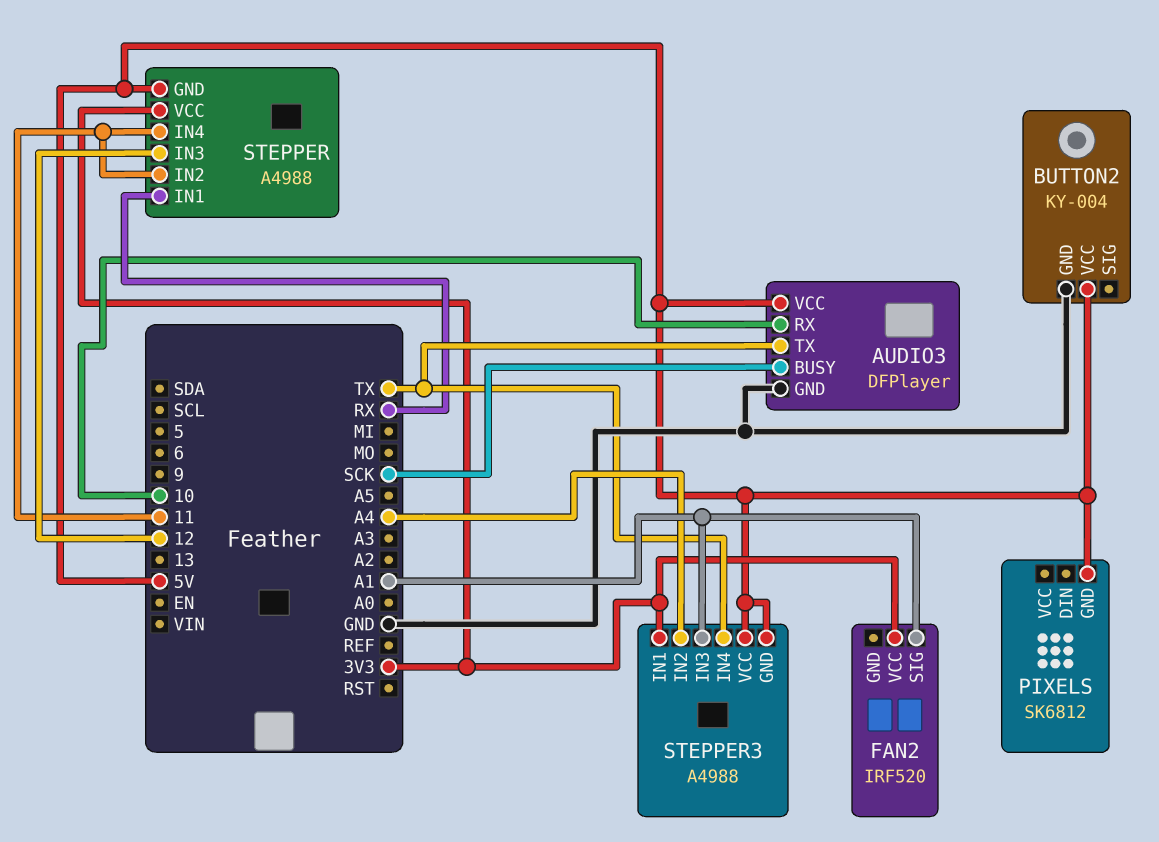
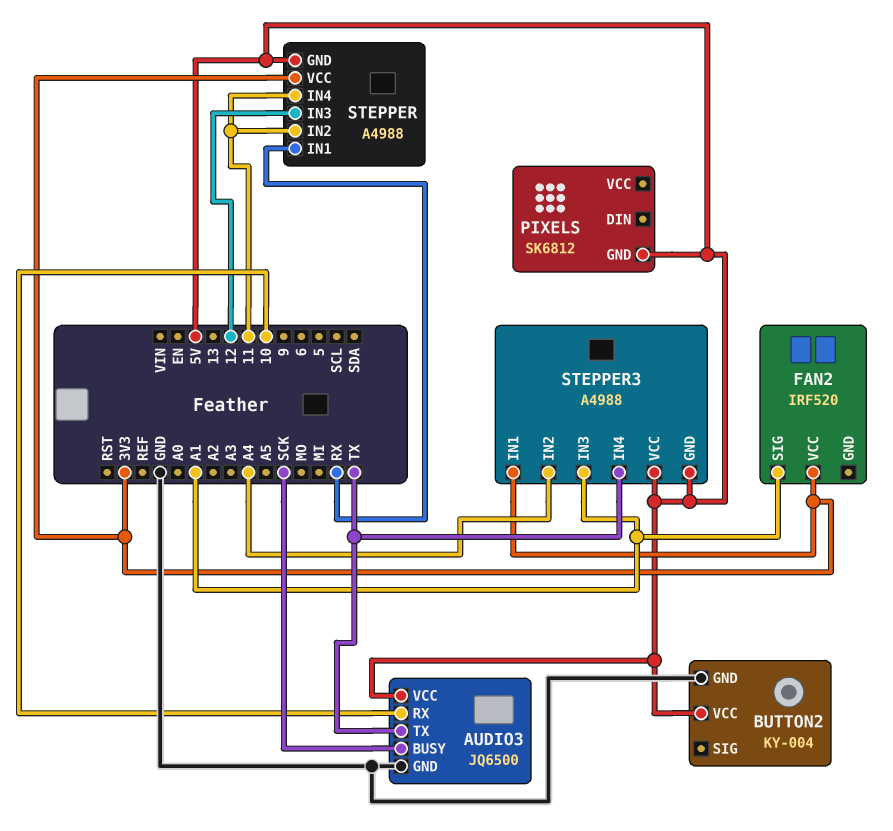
AUDIO3: DFPlayer -> JQ6500

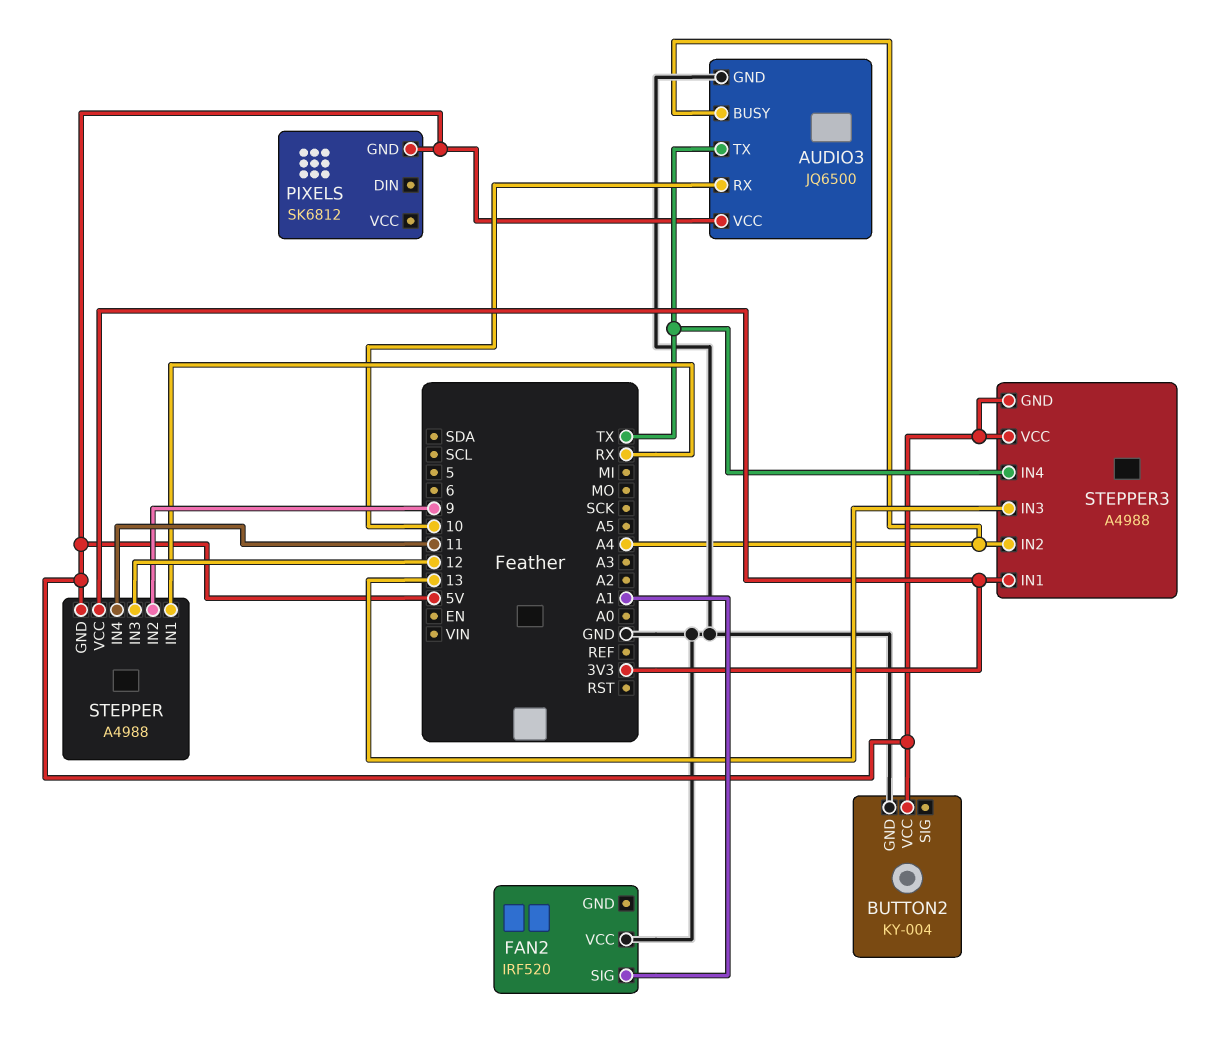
AUDIO3 pin BUSY: SCK -> A4
FAN2 pin VCC: 3V3 -> GND
STEPPER pin IN2: 11 -> 9
STEPPER3 pin IN3: A1 -> 13

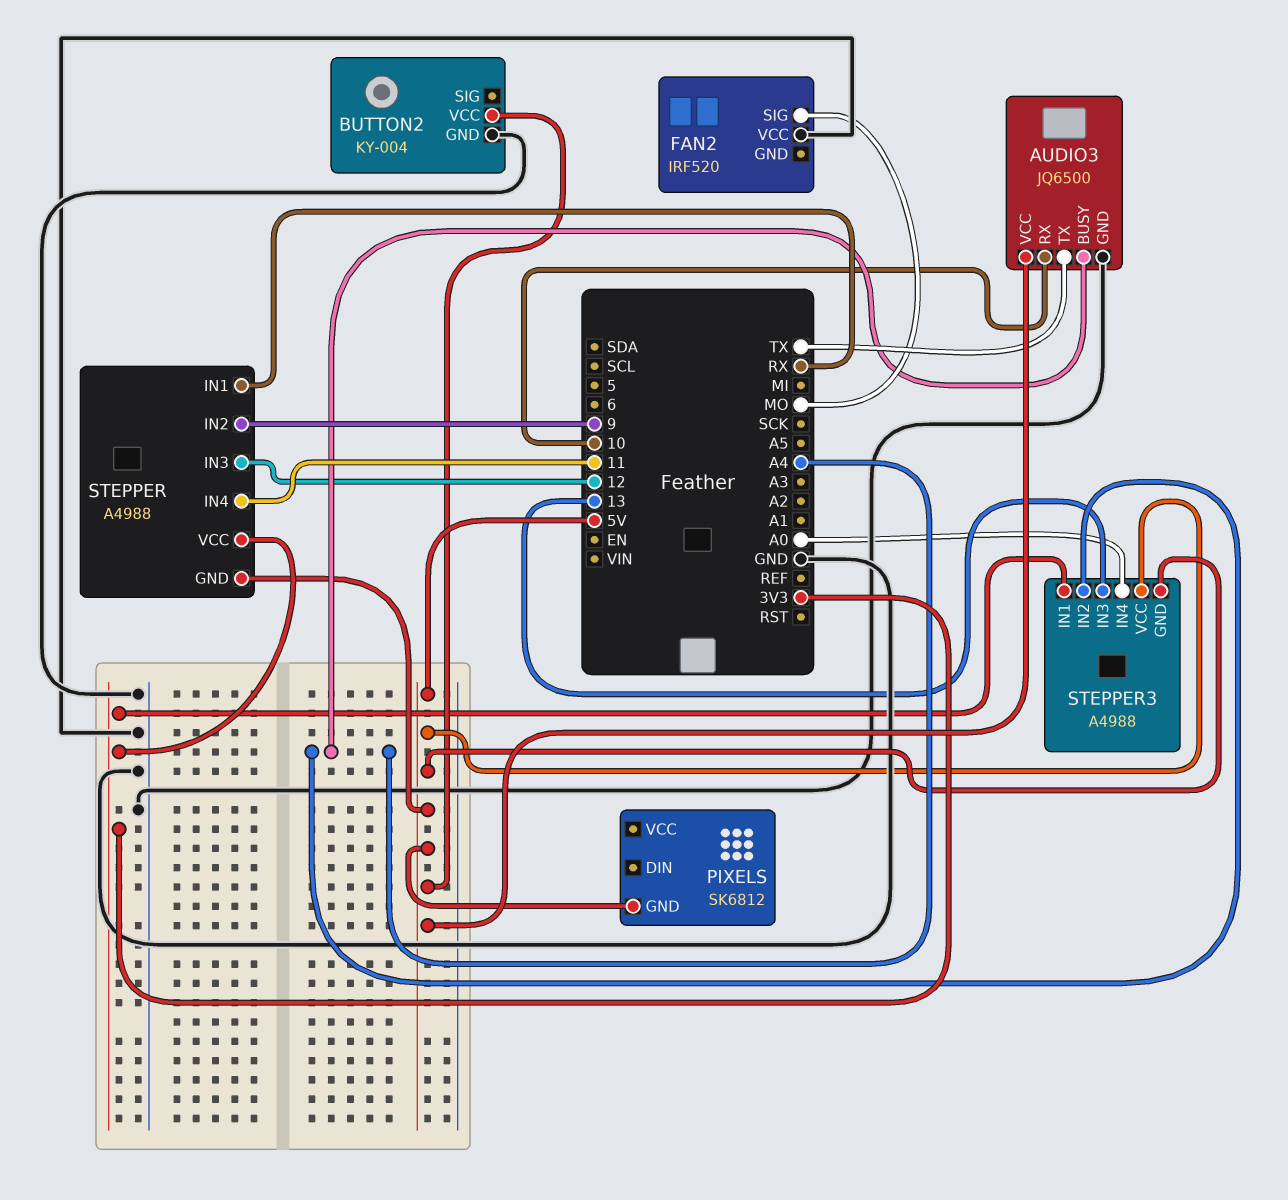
FAN2 pin SIG: A1 -> MO
STEPPER3 pin IN4: TX -> A0

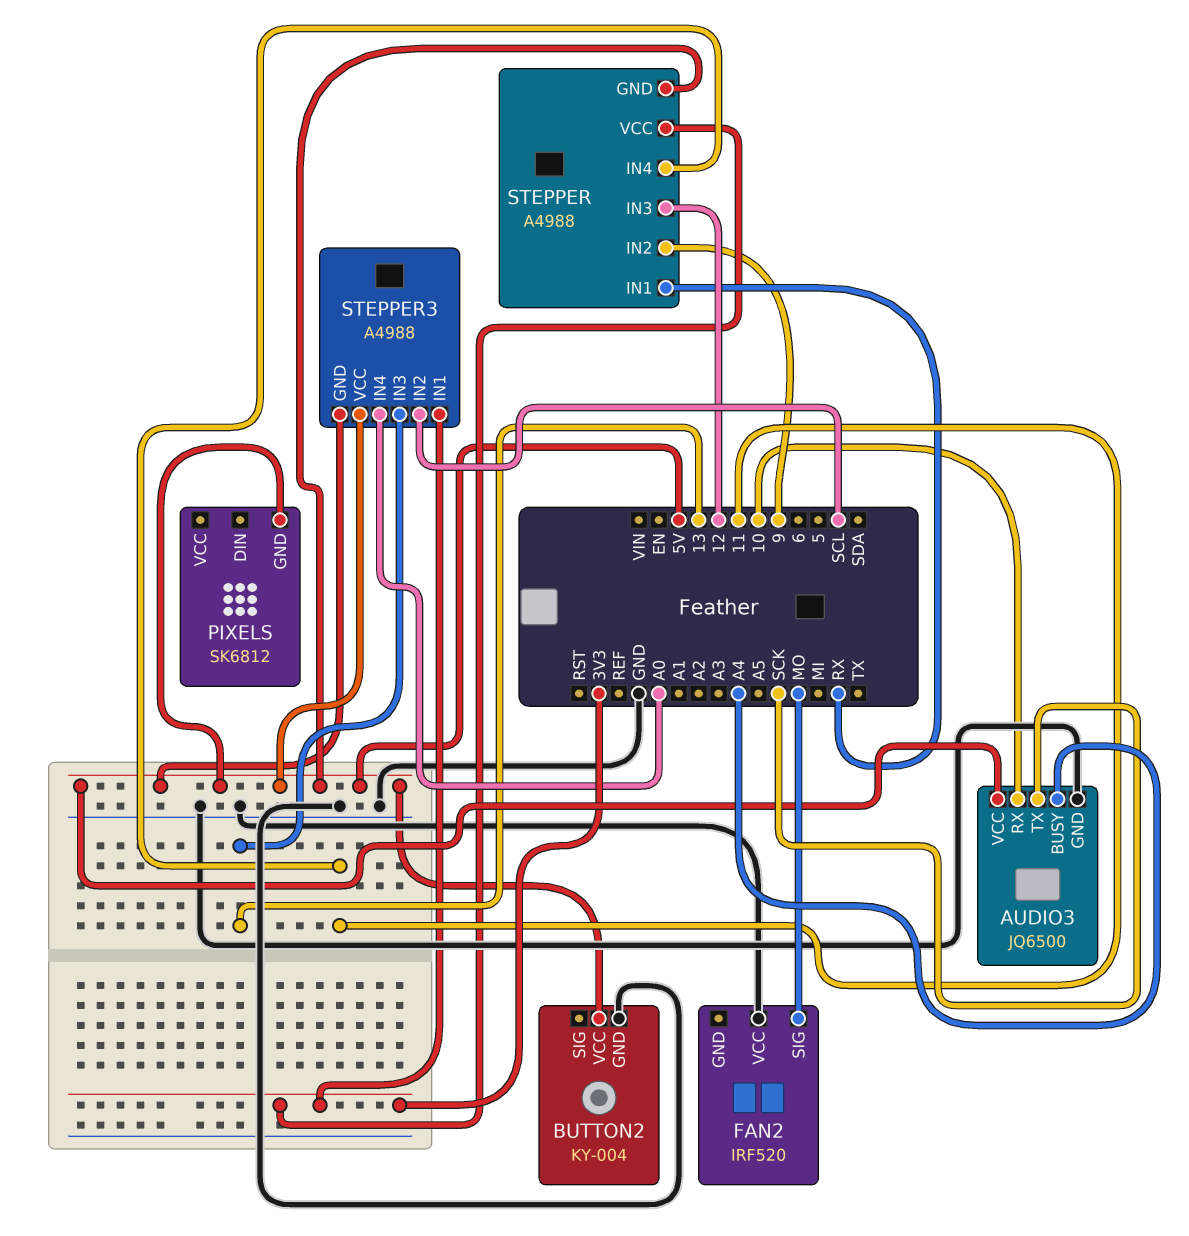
AUDIO3 pin TX: TX -> SCK
STEPPER3 pin IN2: A4 -> SCL

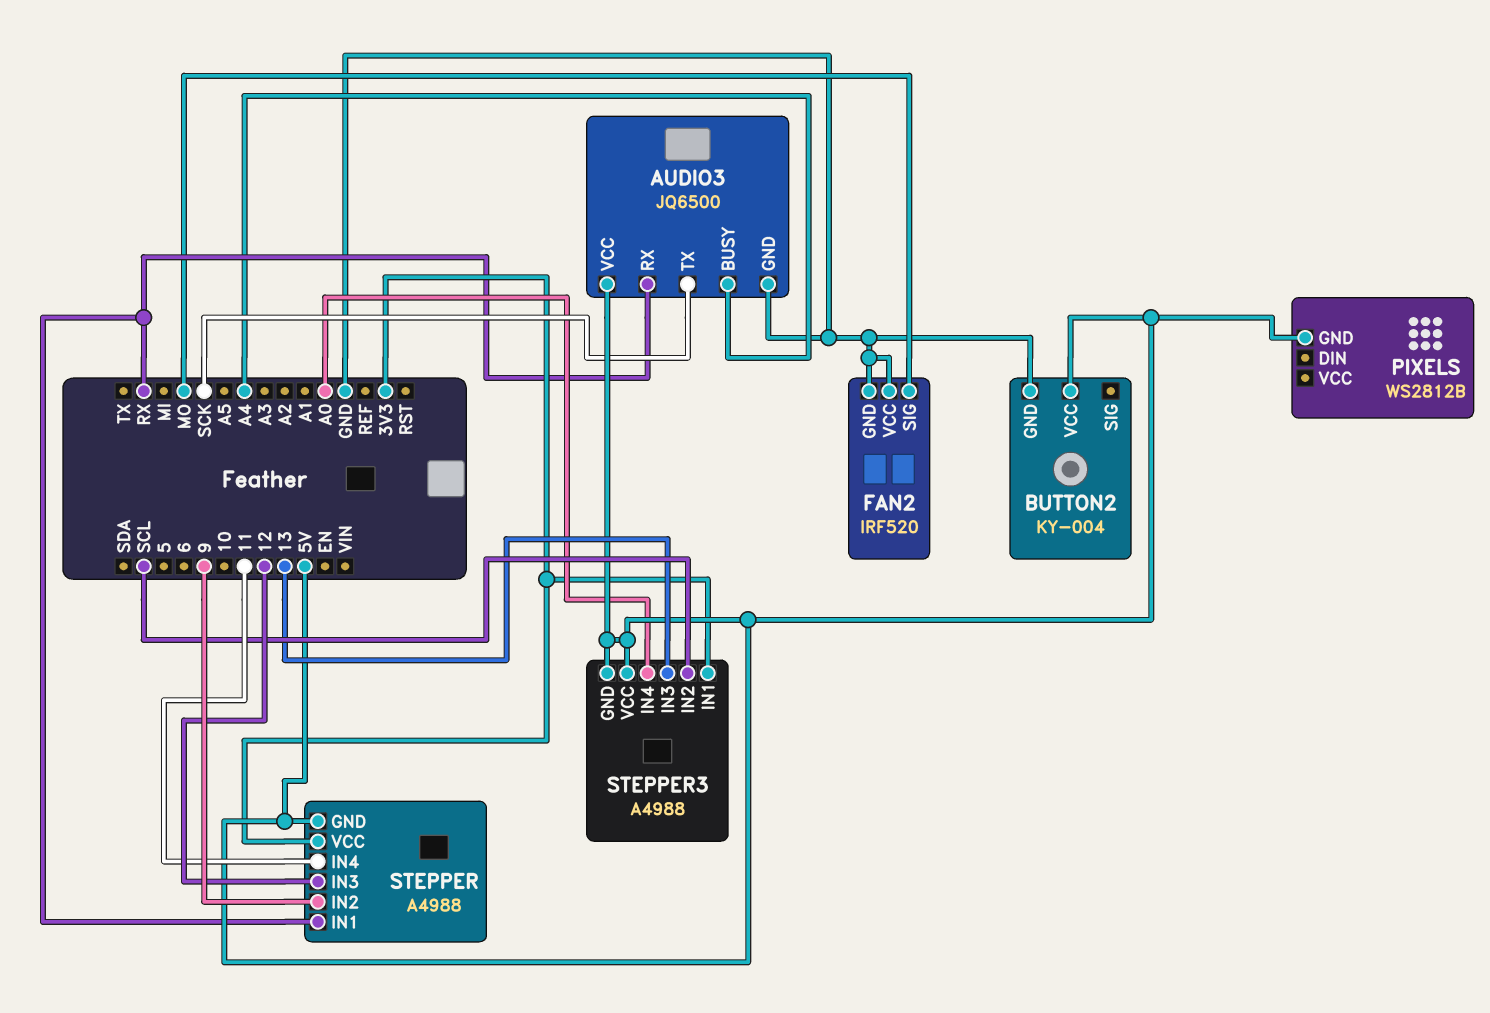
AUDIO3 pin RX: 10 -> RX
FAN2 pin GND: none -> GND
PIXELS: SK6812 -> WS2812B

